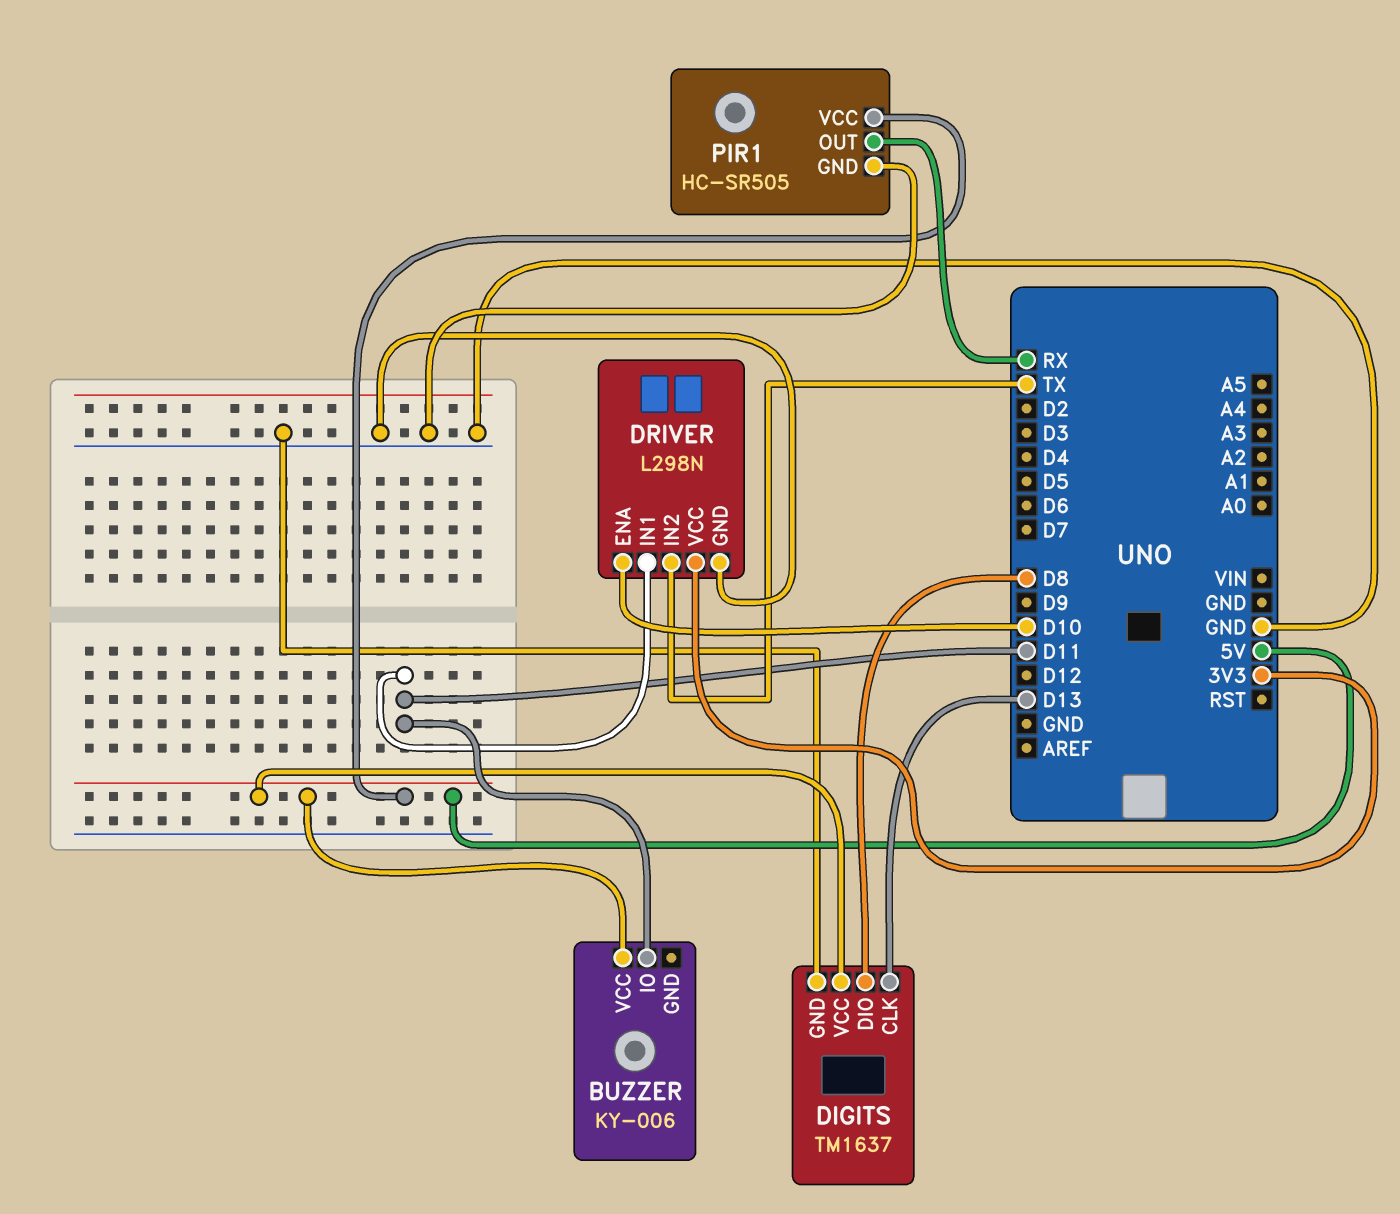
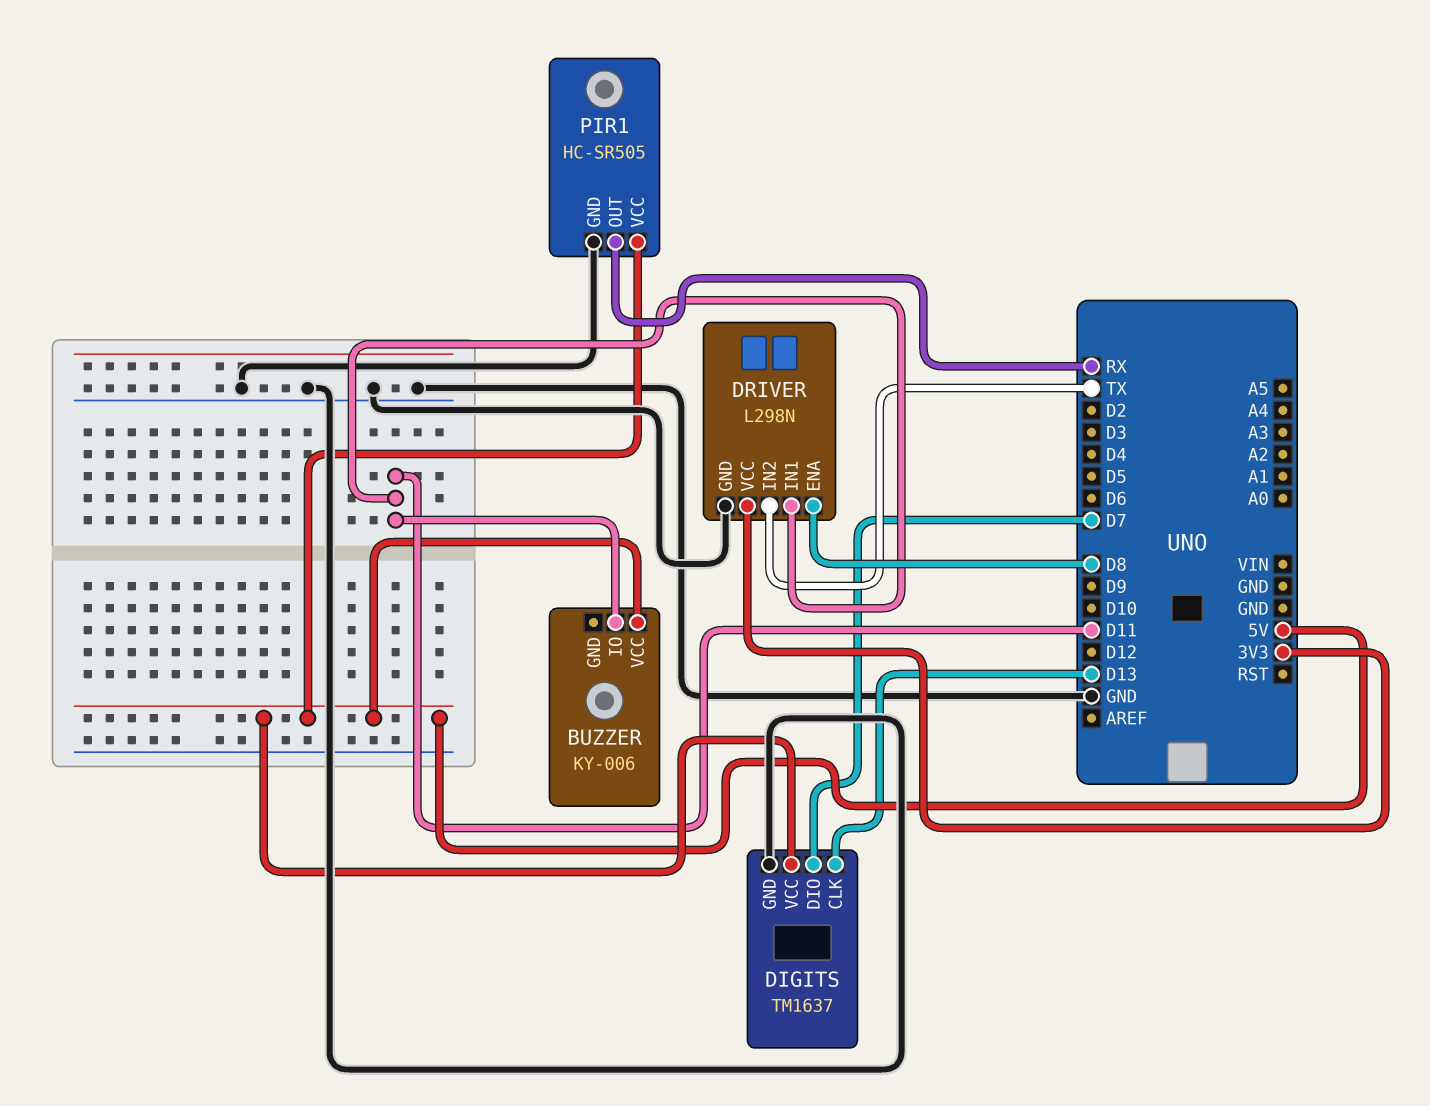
DIGITS pin DIO: D8 -> D7
DRIVER pin ENA: D10 -> D8

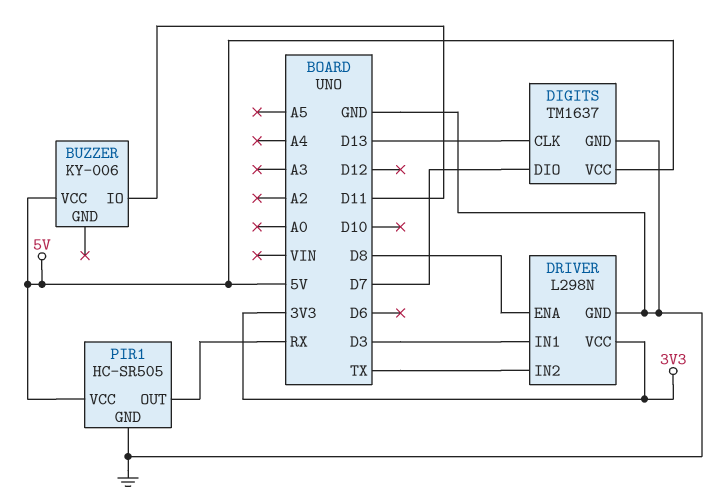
DRIVER pin IN1: D11 -> D3

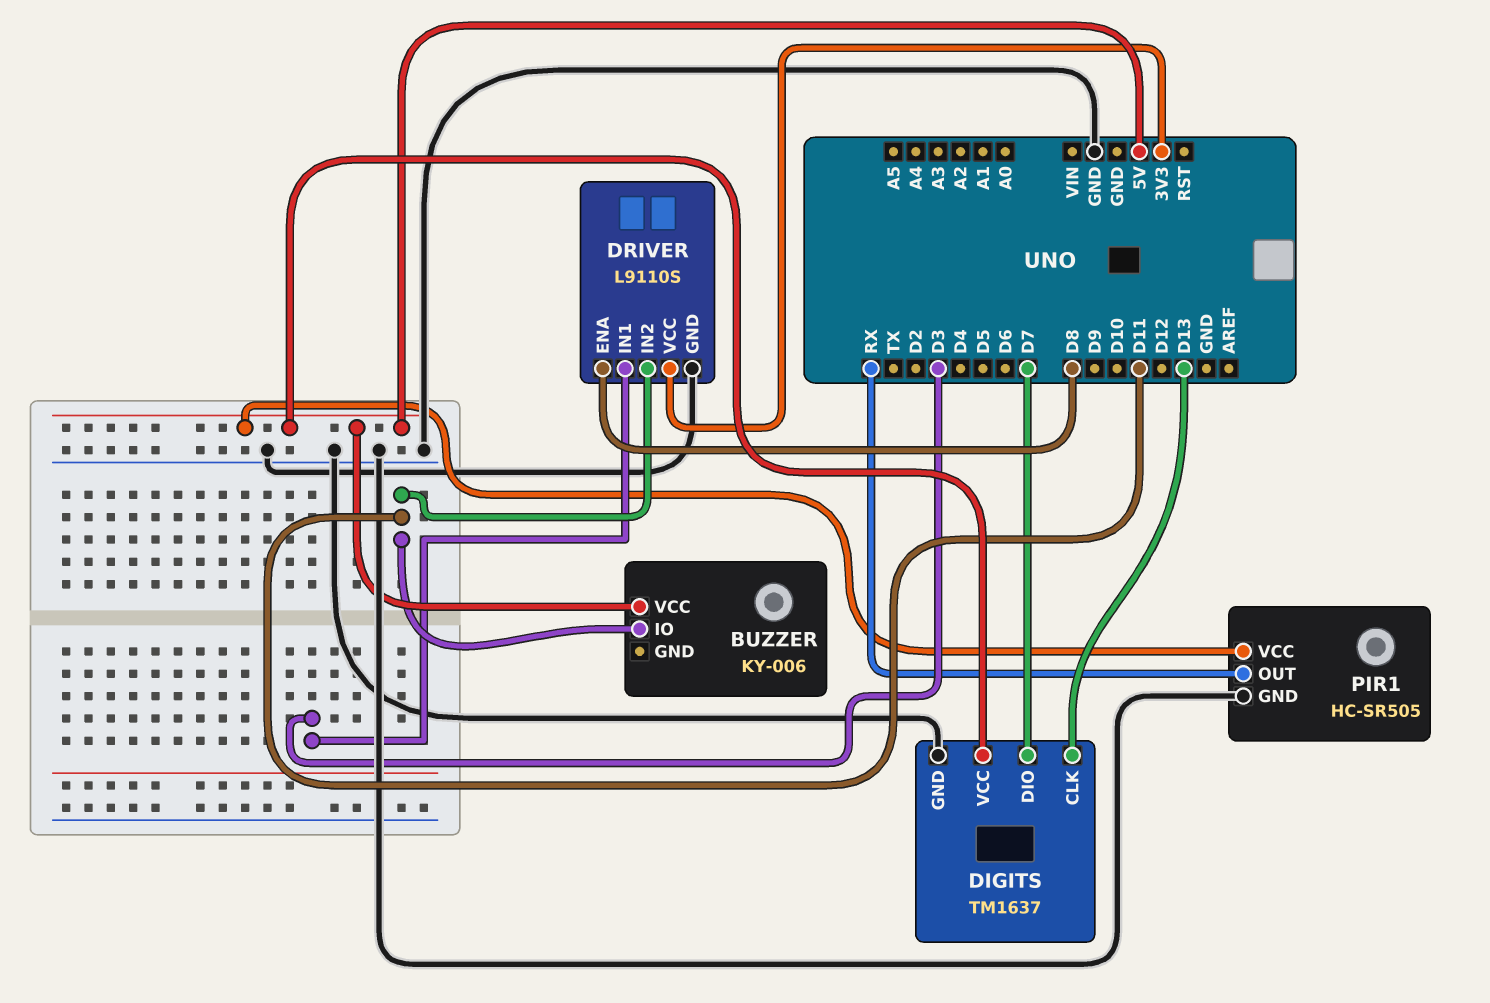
DRIVER: L298N -> L9110S
DRIVER pin IN2: TX -> D11

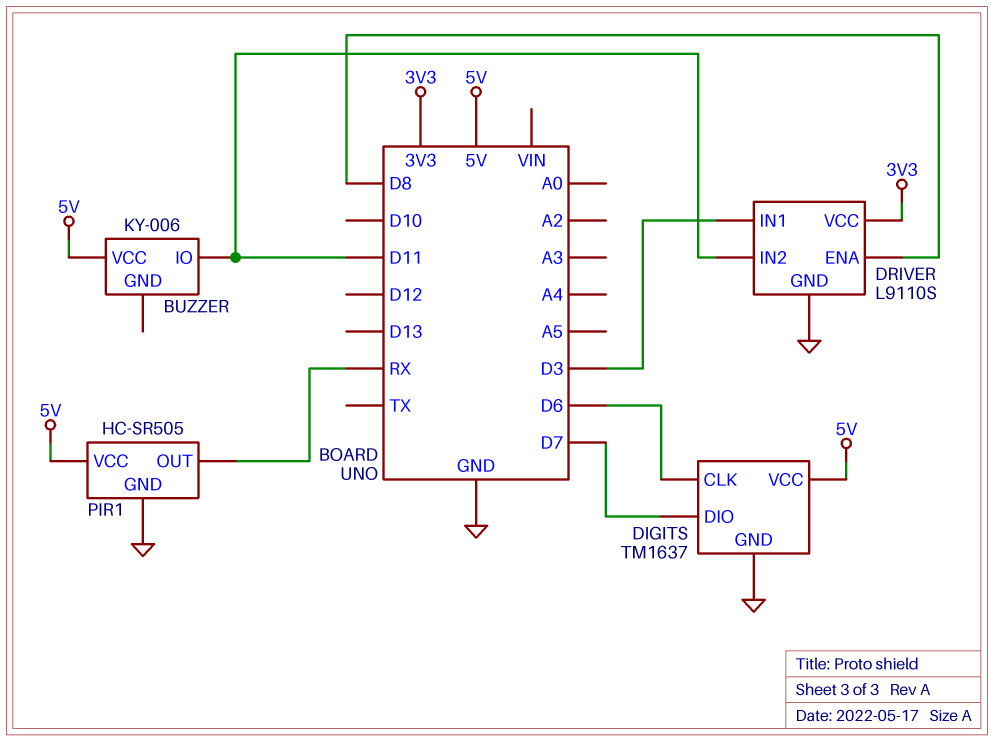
DIGITS pin CLK: D13 -> D6

